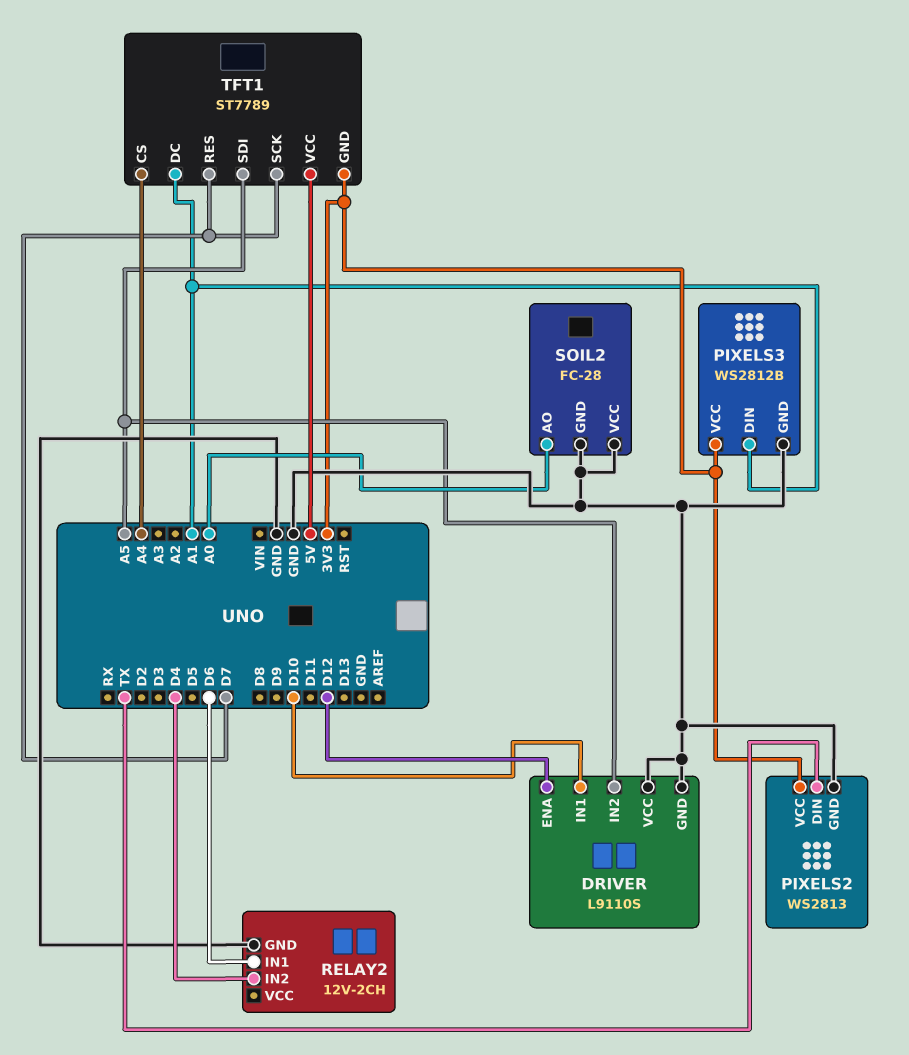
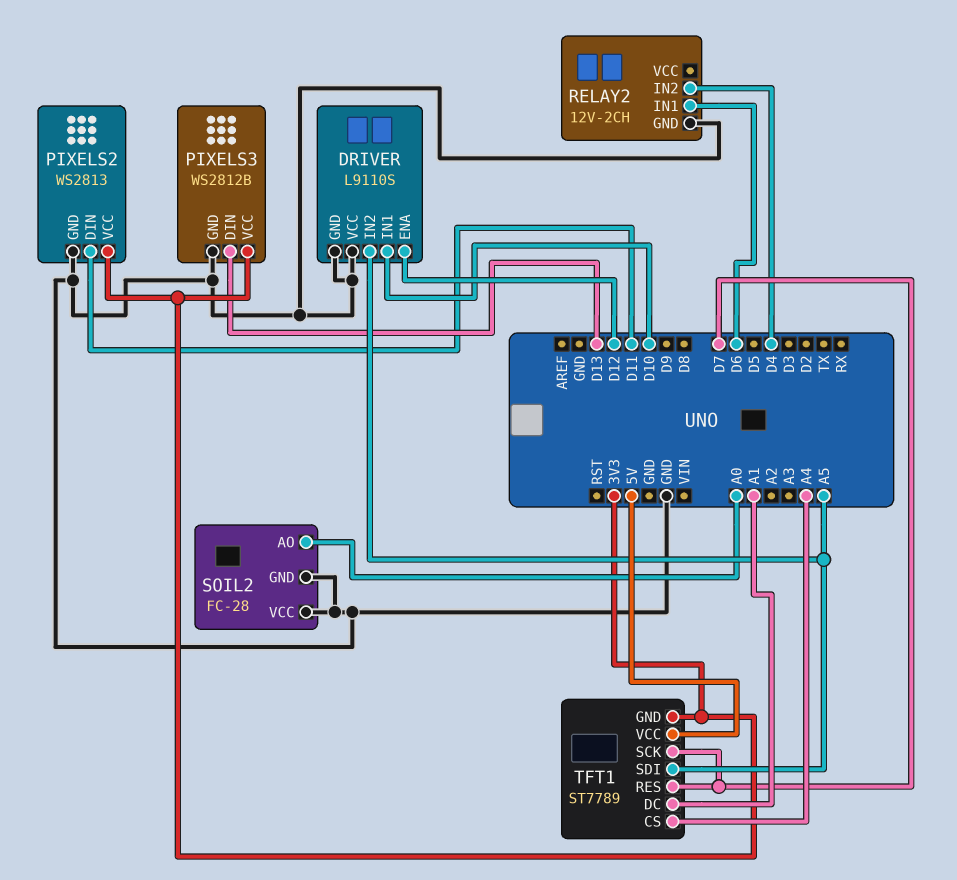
PIXELS2 pin DIN: TX -> D11
PIXELS3 pin DIN: A1 -> D13

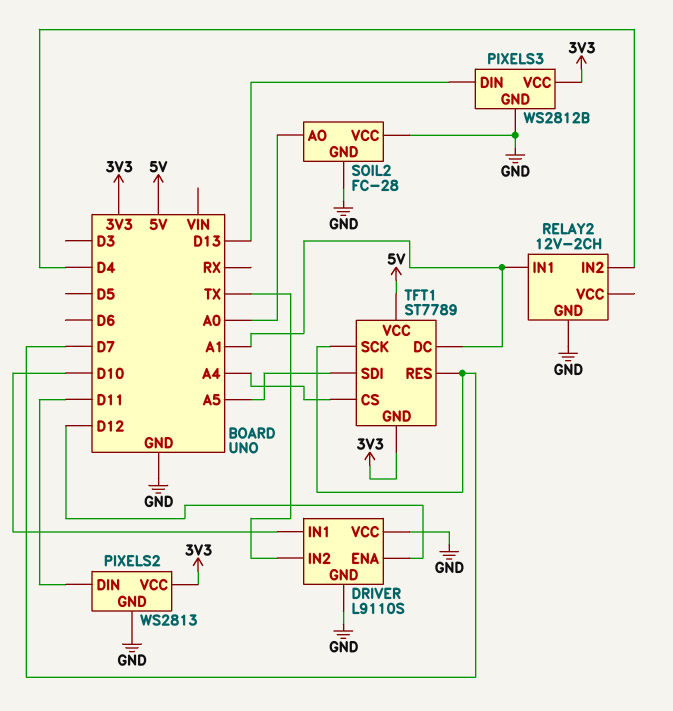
DRIVER pin IN2: A5 -> TX
RELAY2 pin IN1: D6 -> A1

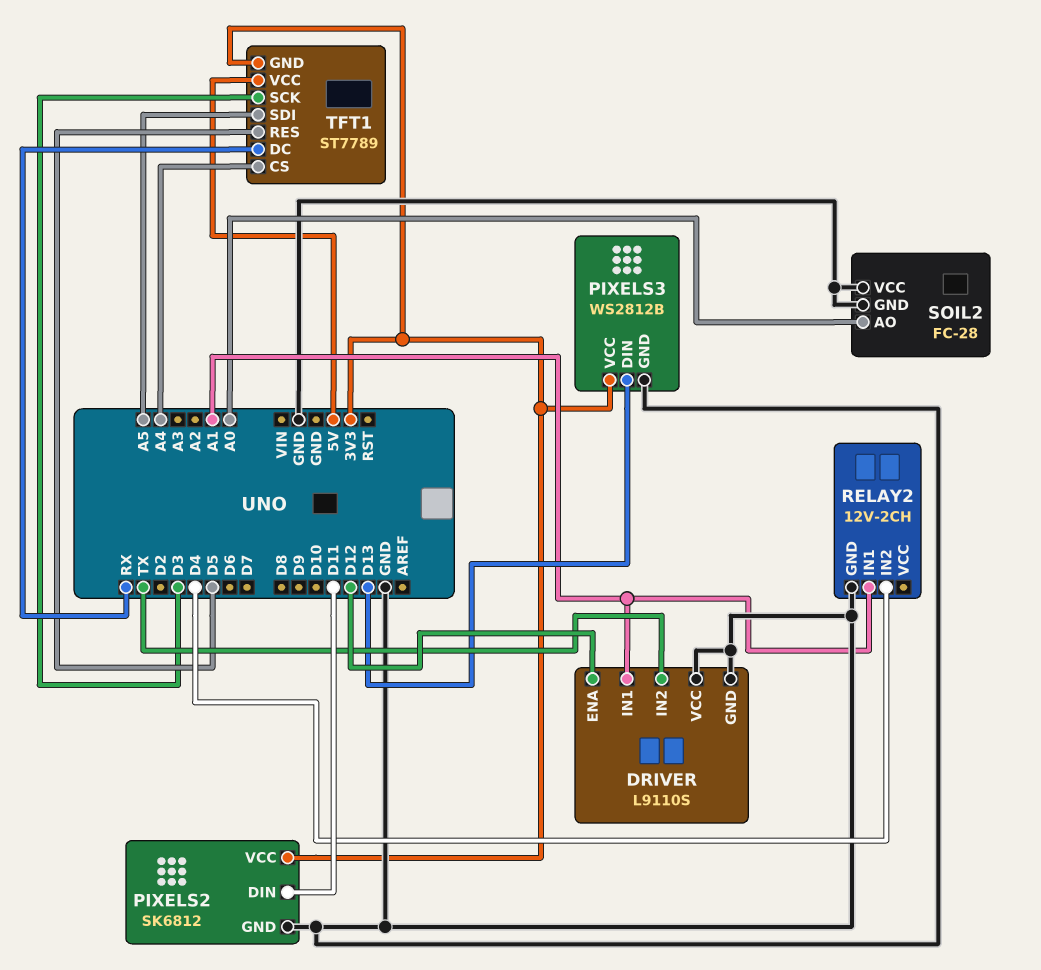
DRIVER pin IN1: D10 -> A1
PIXELS2: WS2813 -> SK6812
TFT1 pin DC: A1 -> RX
TFT1 pin RES: D7 -> D5
TFT1 pin SCK: D7 -> D3

